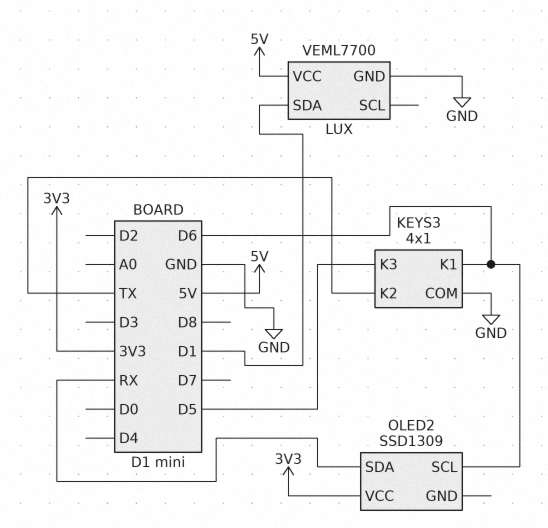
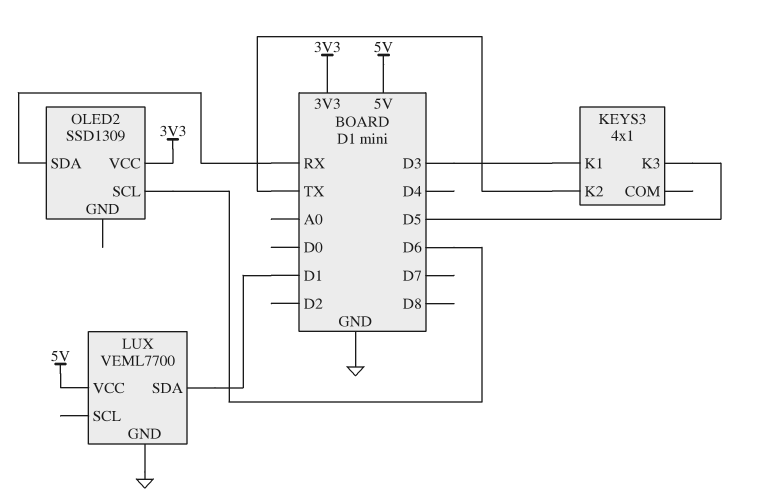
KEYS3 pin COM: GND -> none
KEYS3 pin K1: D6 -> D3

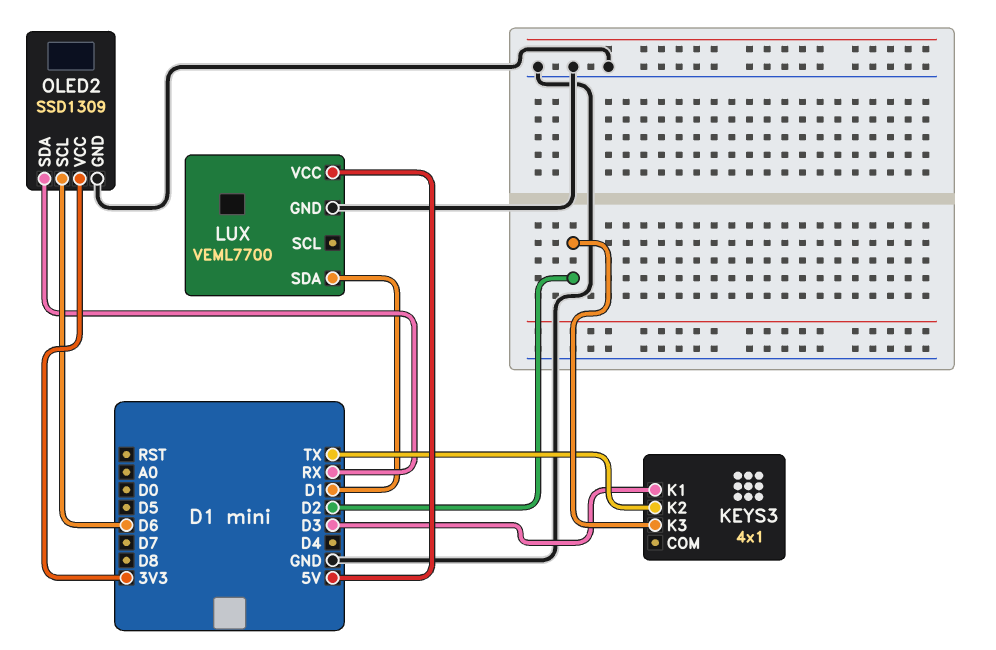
KEYS3 pin K3: D5 -> D2
OLED2 pin GND: none -> GND

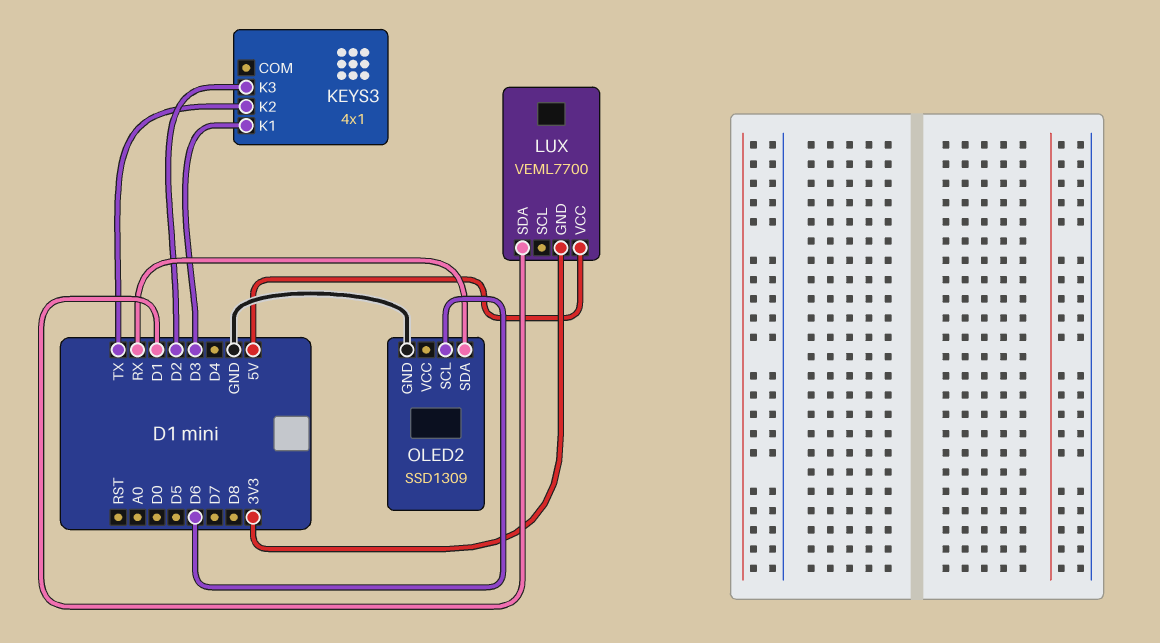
LUX pin GND: GND -> 3V3
OLED2 pin VCC: 3V3 -> none

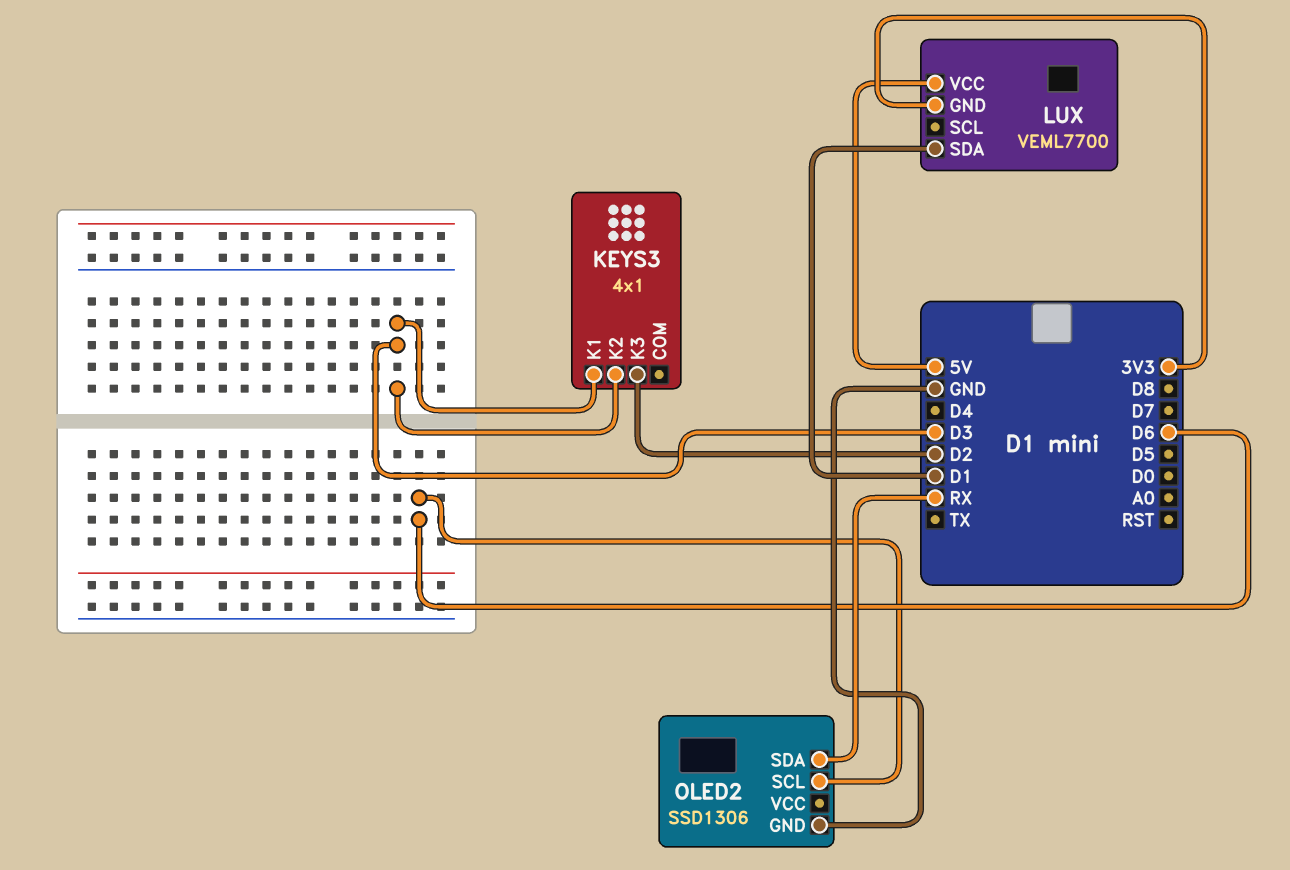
KEYS3 pin K2: TX -> D3
OLED2: SSD1309 -> SSD1306

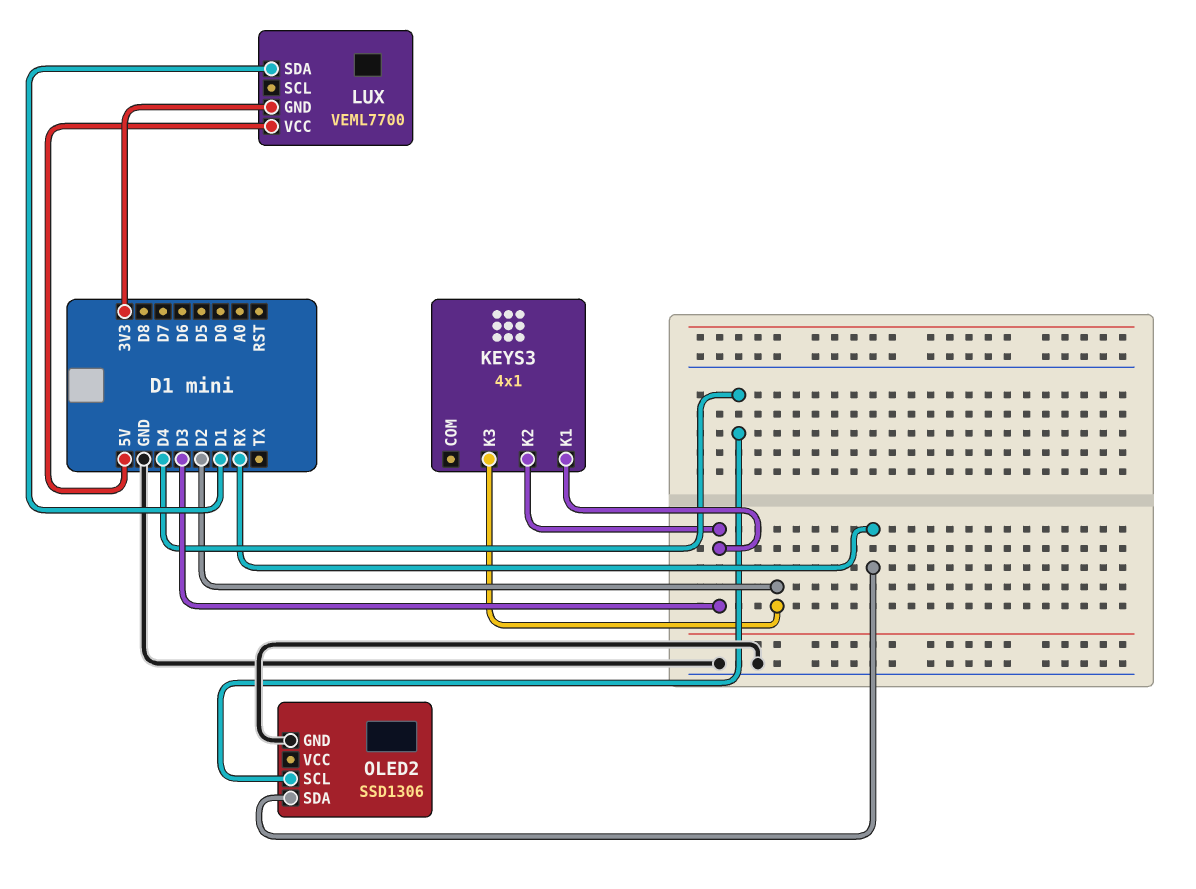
OLED2 pin SCL: D6 -> D4

